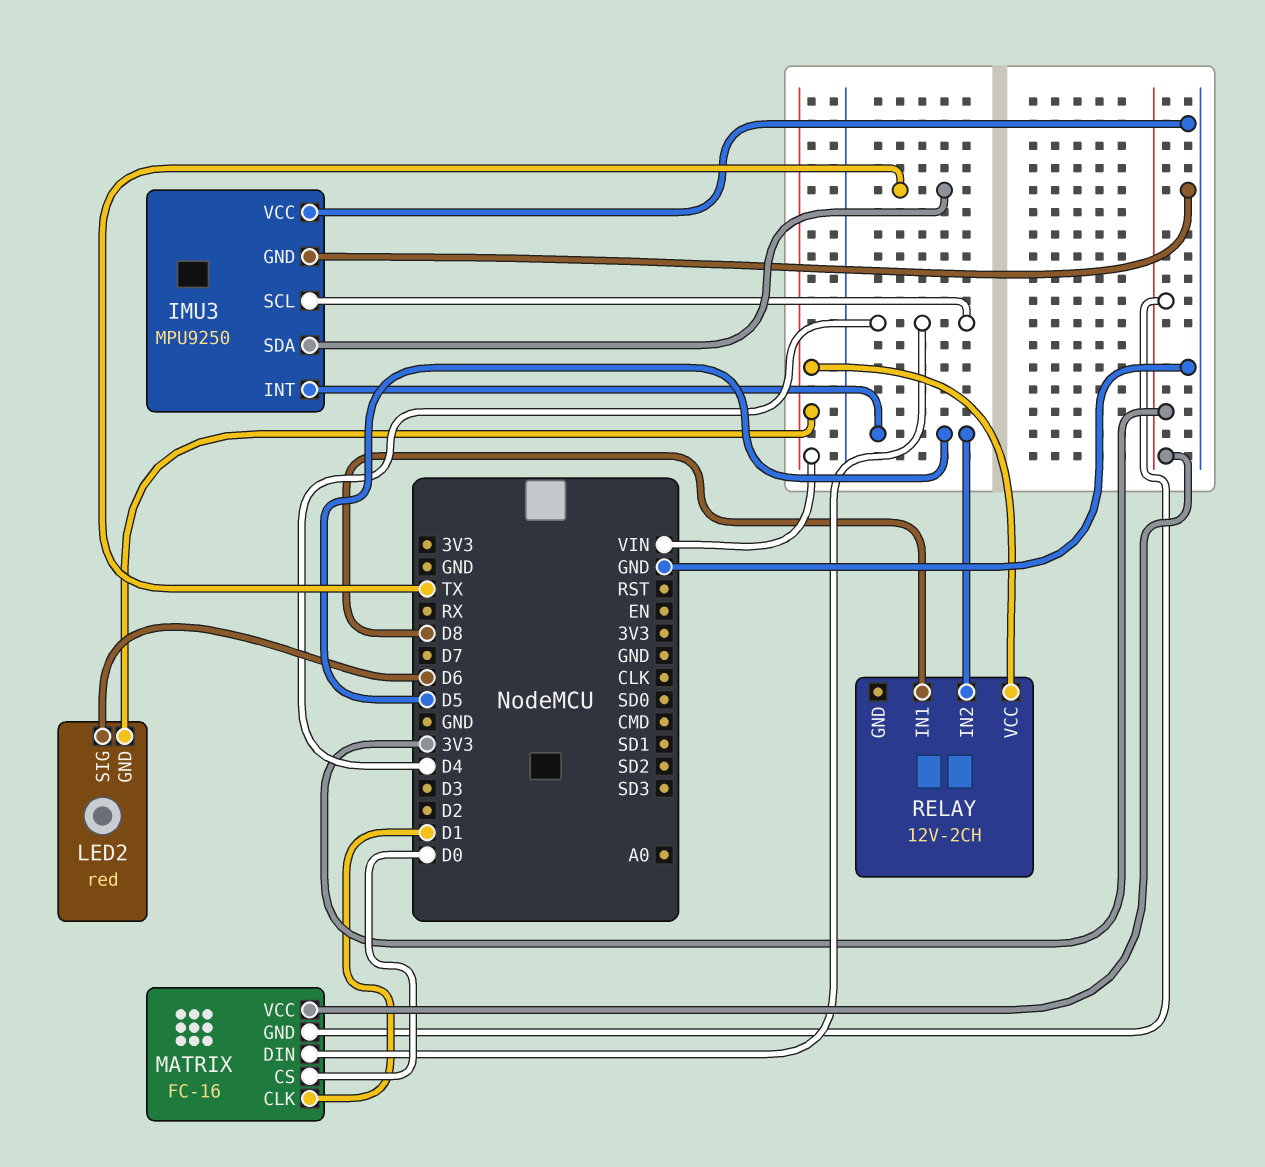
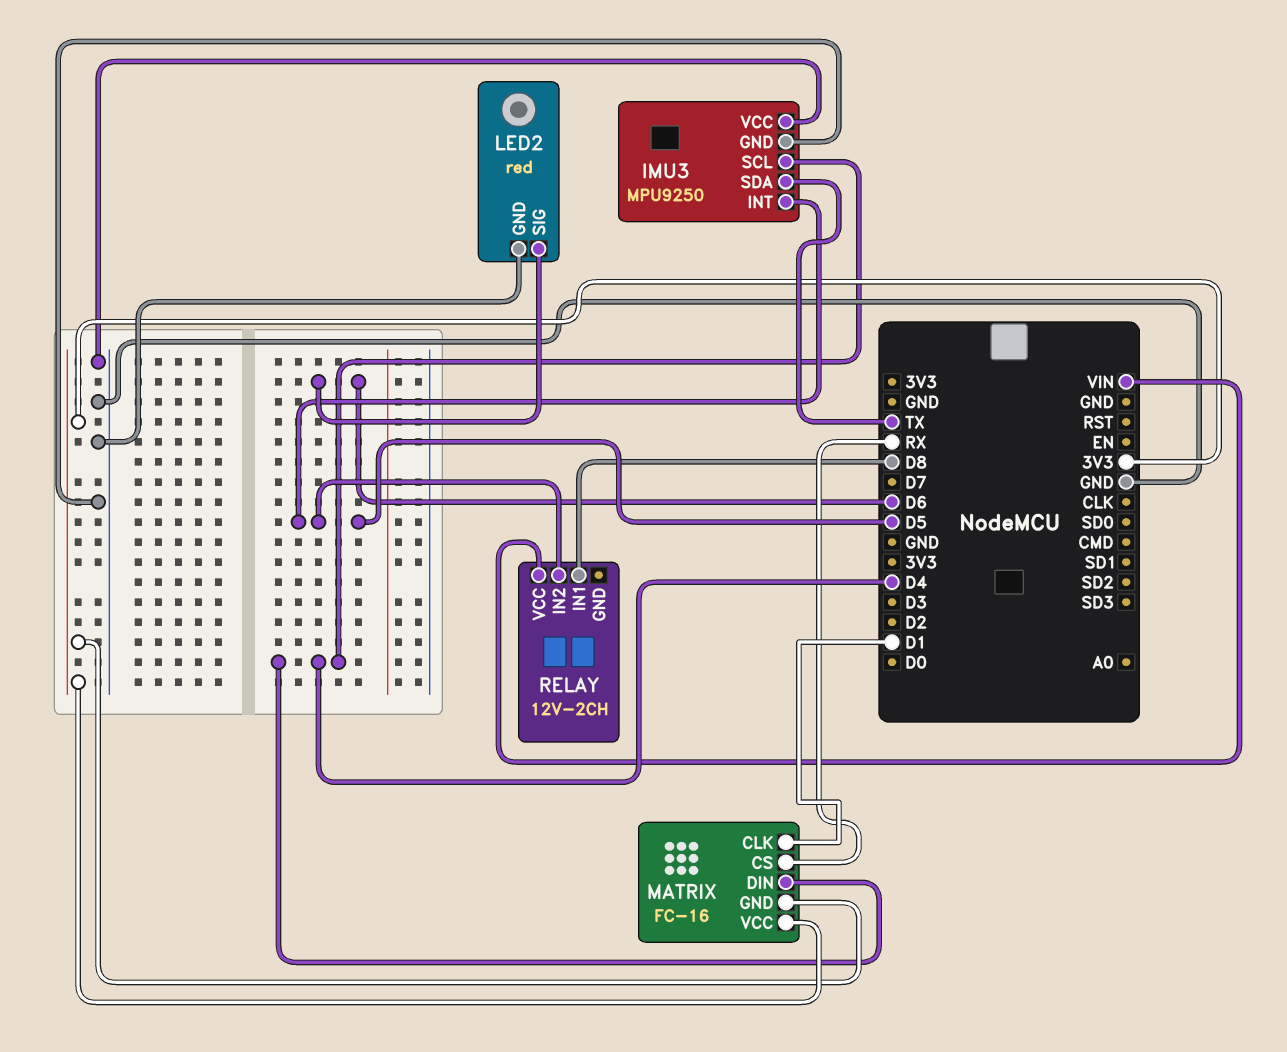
LED2 pin GND: VIN -> GND
MATRIX pin CS: D0 -> RX

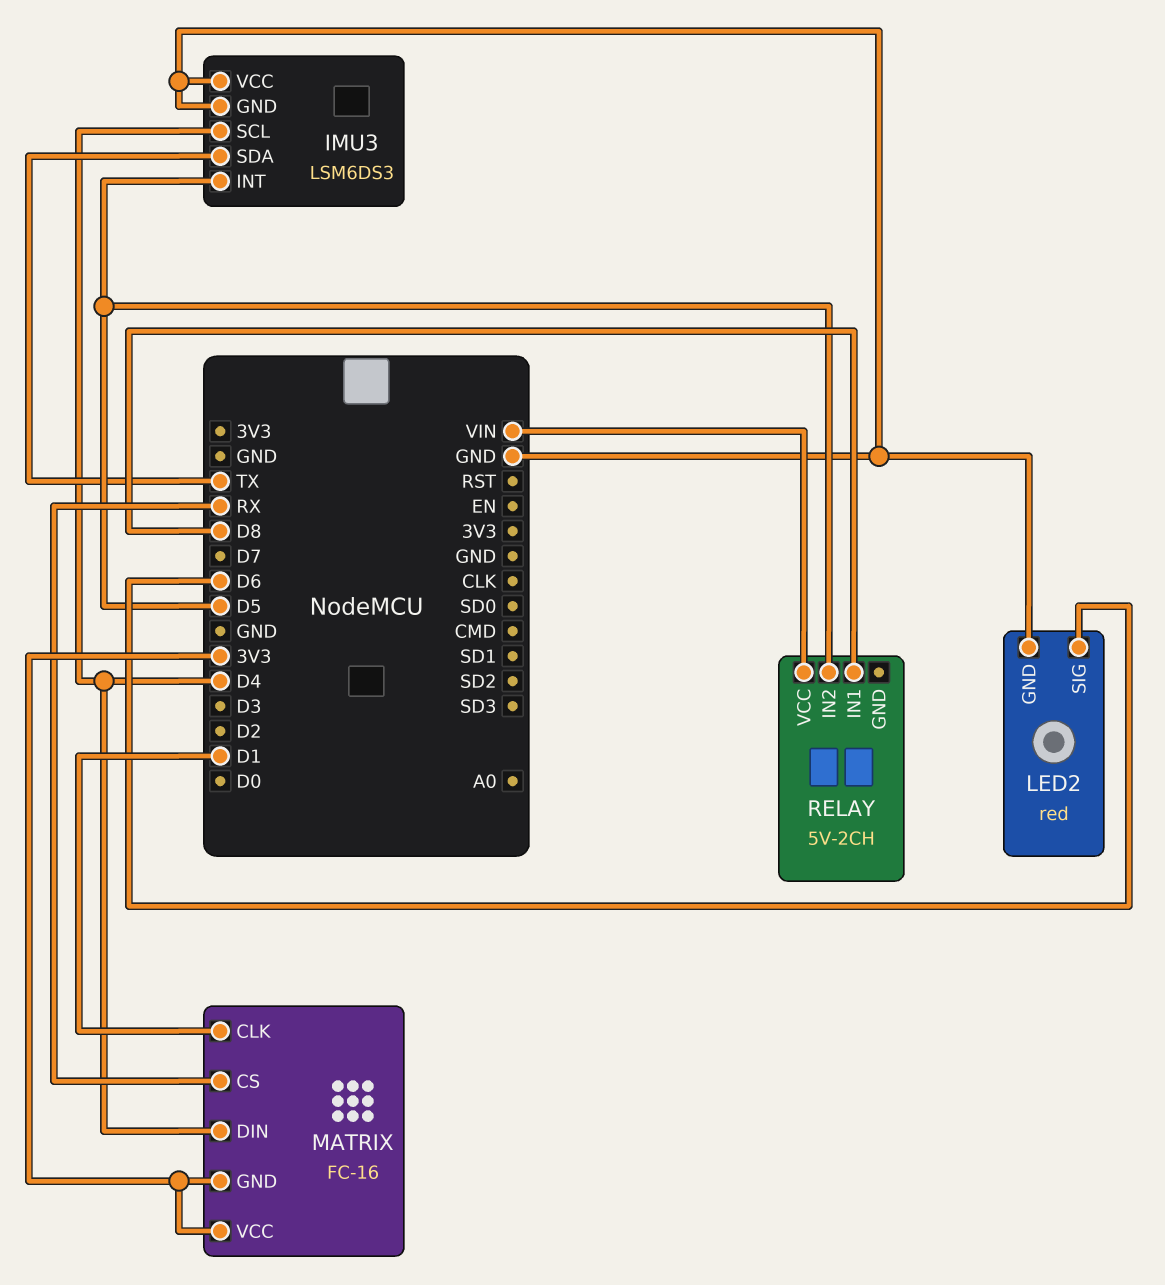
IMU3: MPU9250 -> LSM6DS3
RELAY: 12V-2CH -> 5V-2CH

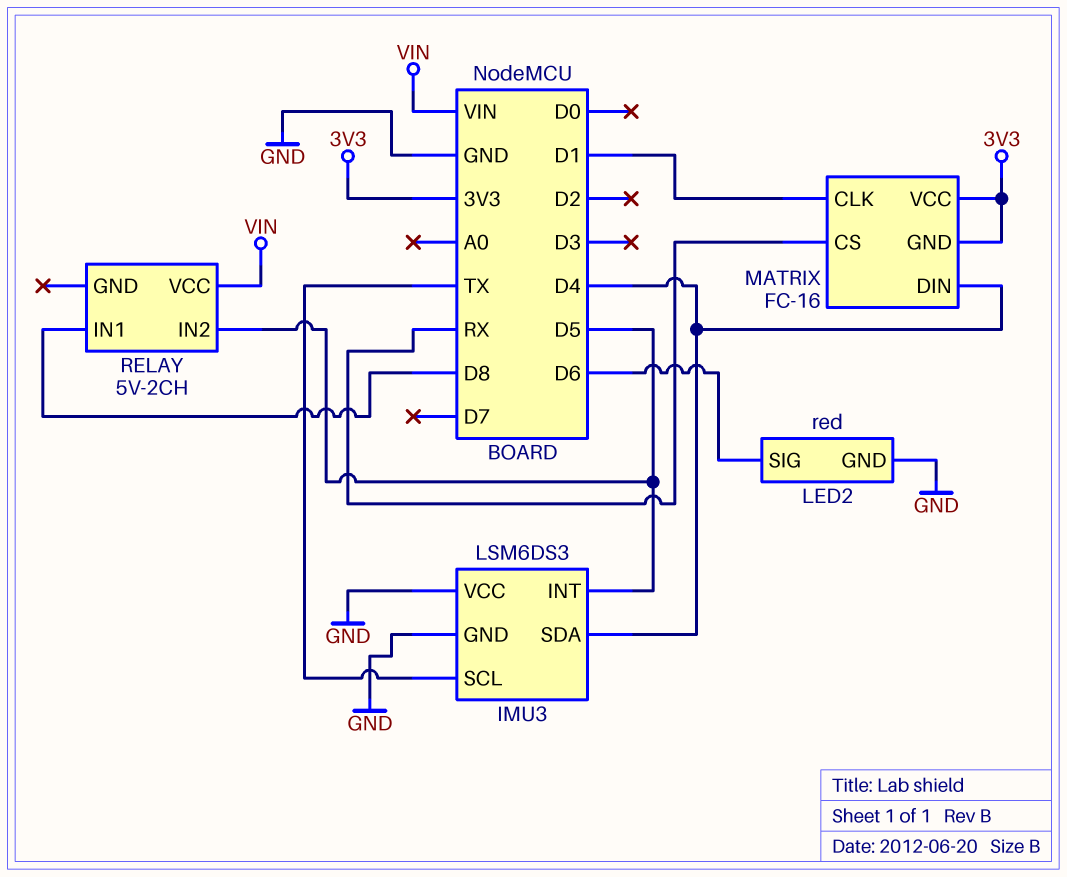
IMU3 pin SCL: D4 -> TX
IMU3 pin SDA: TX -> D4

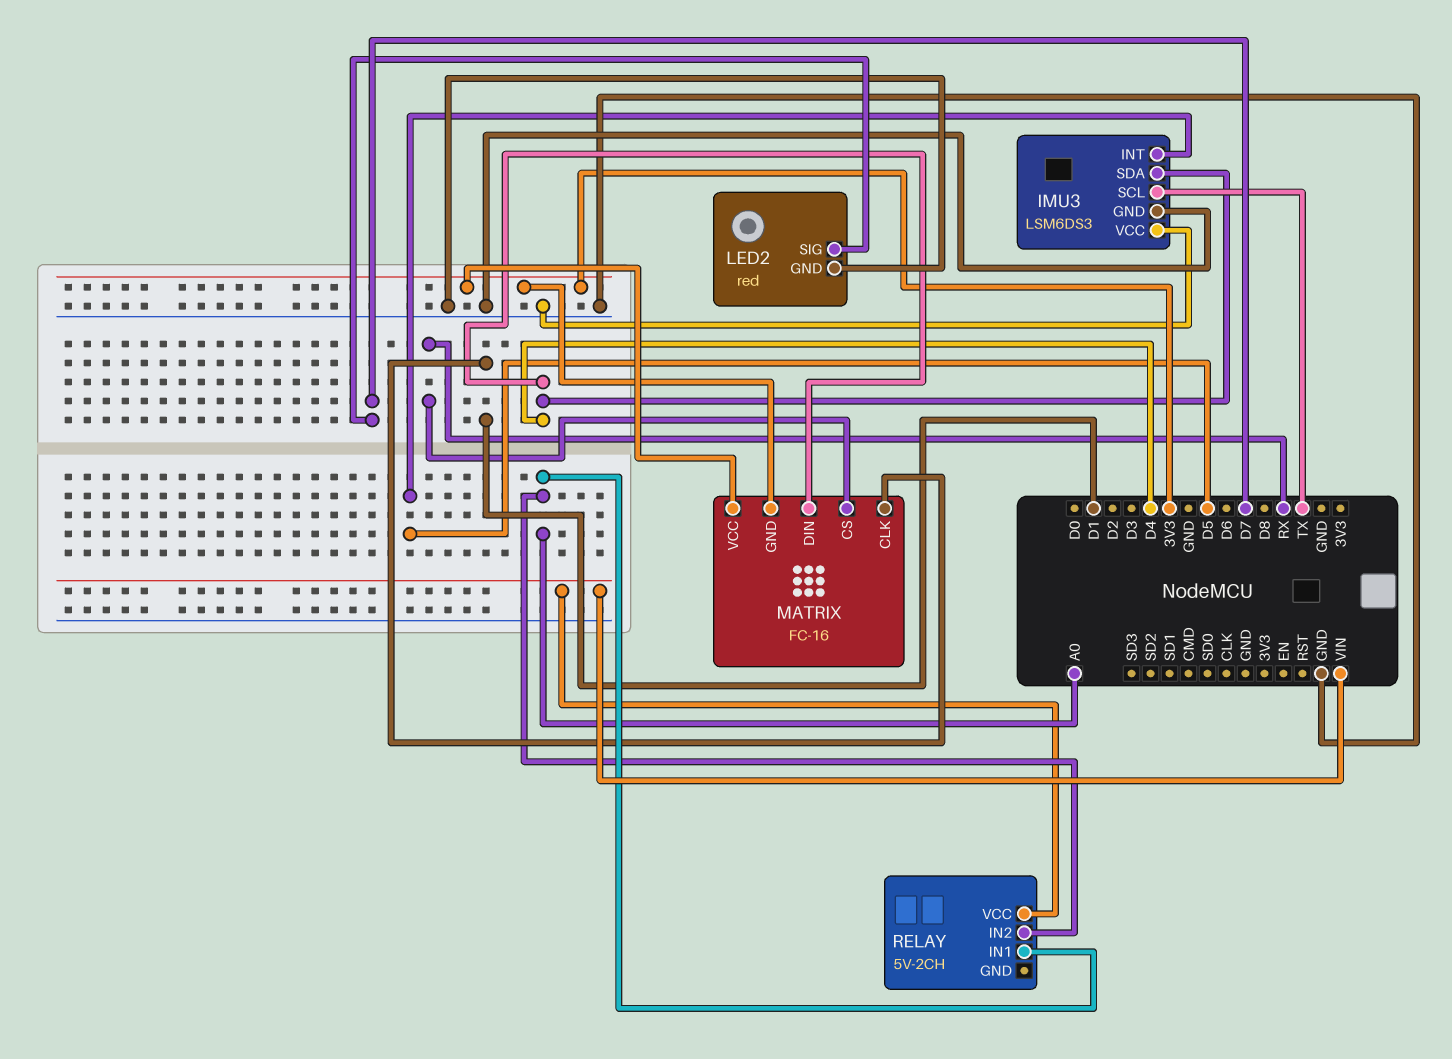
LED2 pin SIG: D6 -> D7
RELAY pin IN1: D8 -> A0
RELAY pin IN2: D5 -> A0

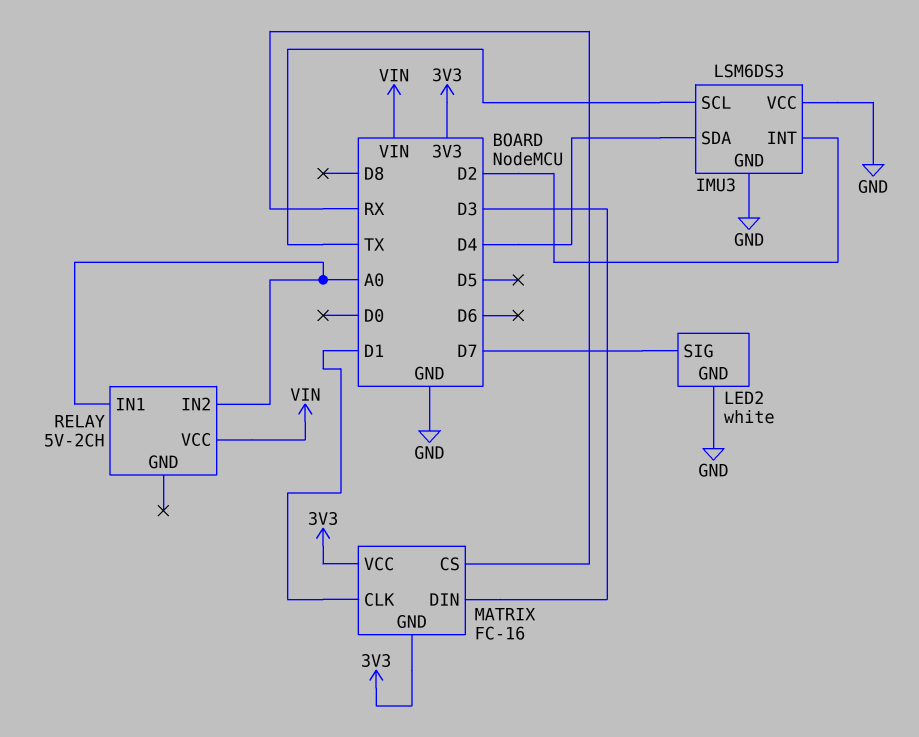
IMU3 pin INT: D5 -> D2
LED2: red -> white
MATRIX pin DIN: D4 -> D3

